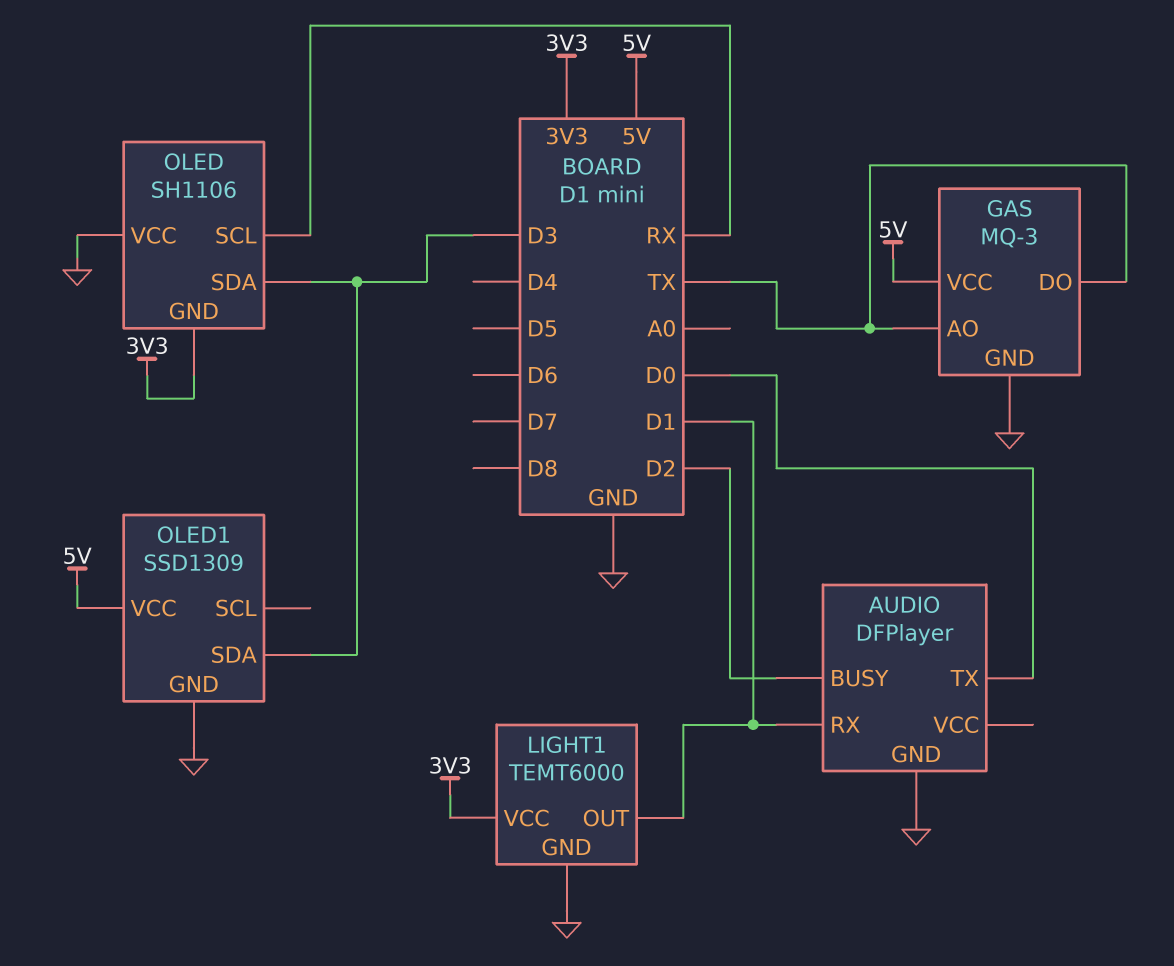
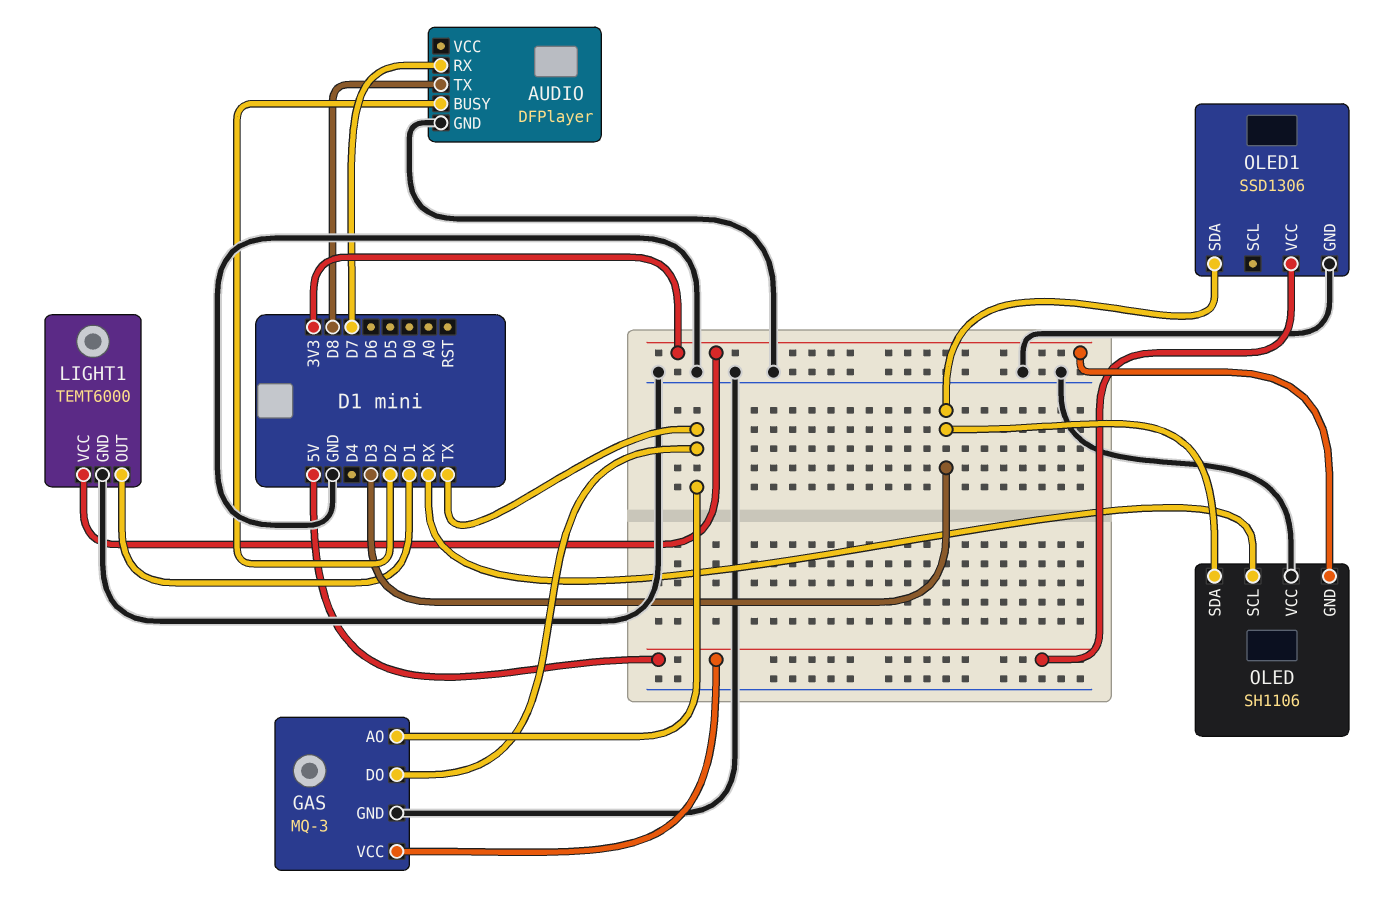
AUDIO pin RX: D1 -> D7
AUDIO pin TX: D0 -> D8
OLED1: SSD1309 -> SSD1306

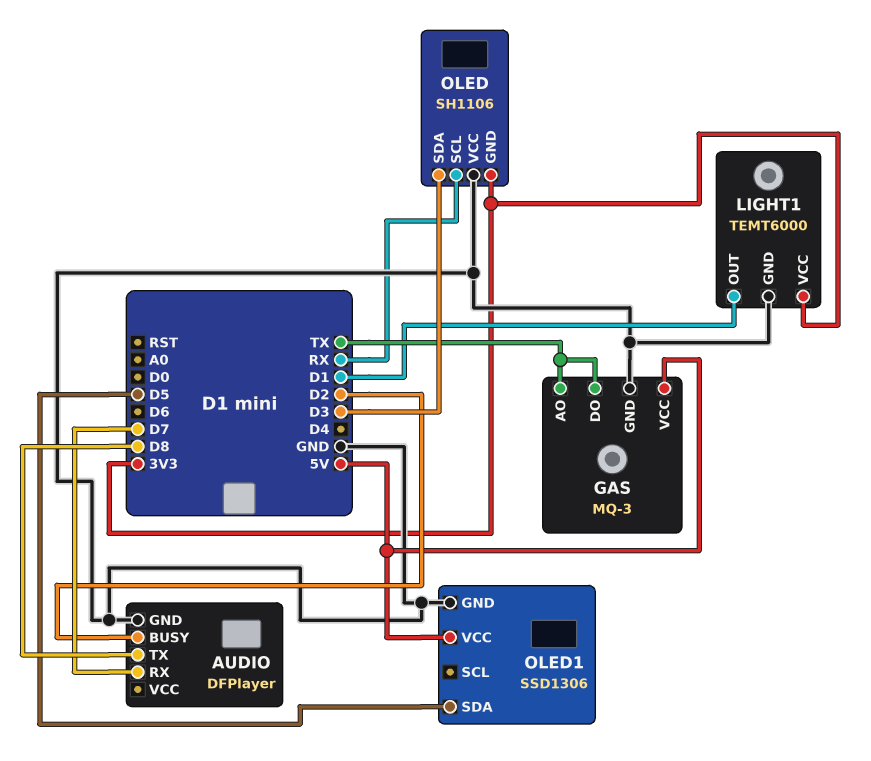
OLED1 pin SDA: D3 -> D5

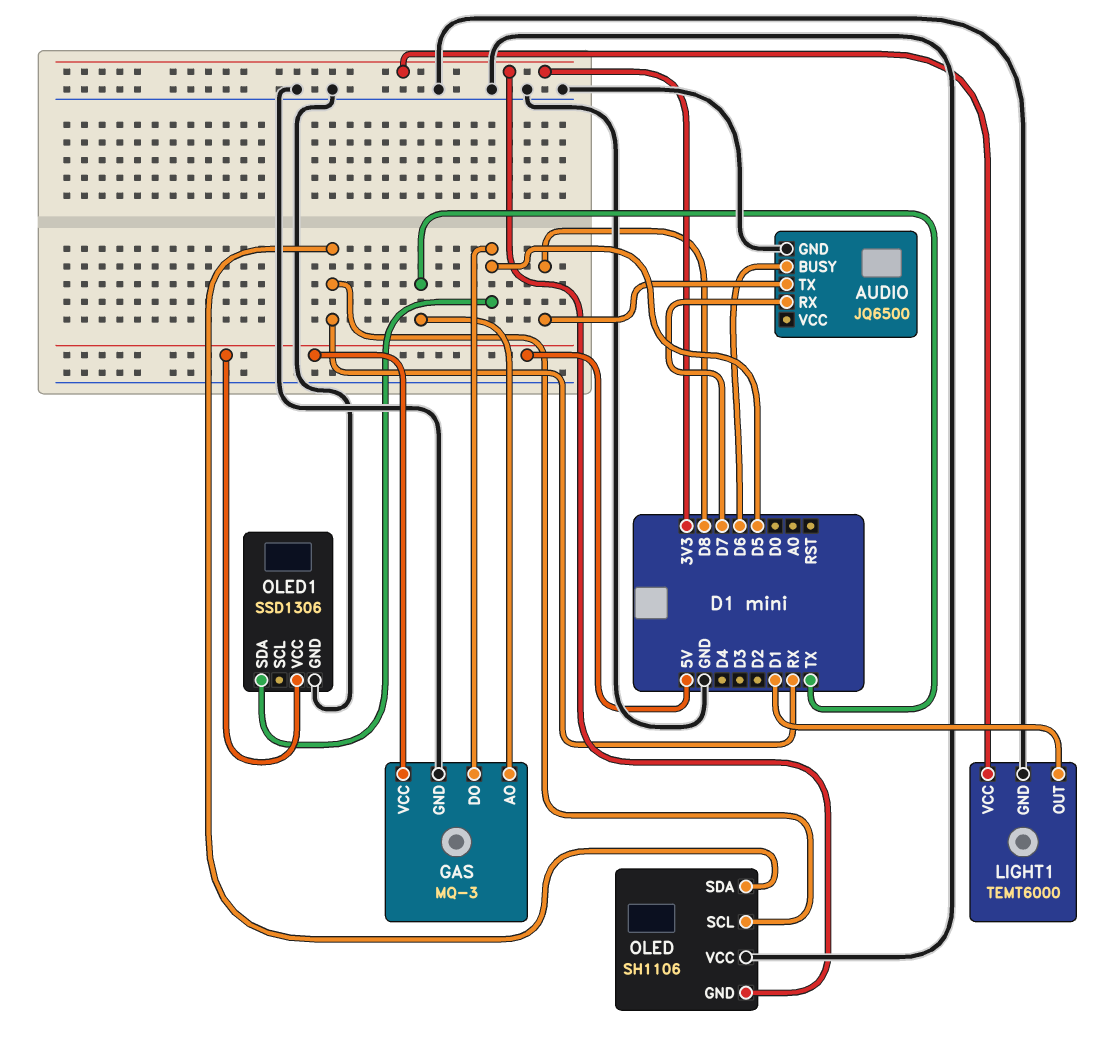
AUDIO: DFPlayer -> JQ6500
AUDIO pin BUSY: D2 -> D6
GAS pin DO: TX -> D5
OLED pin SDA: D3 -> RX

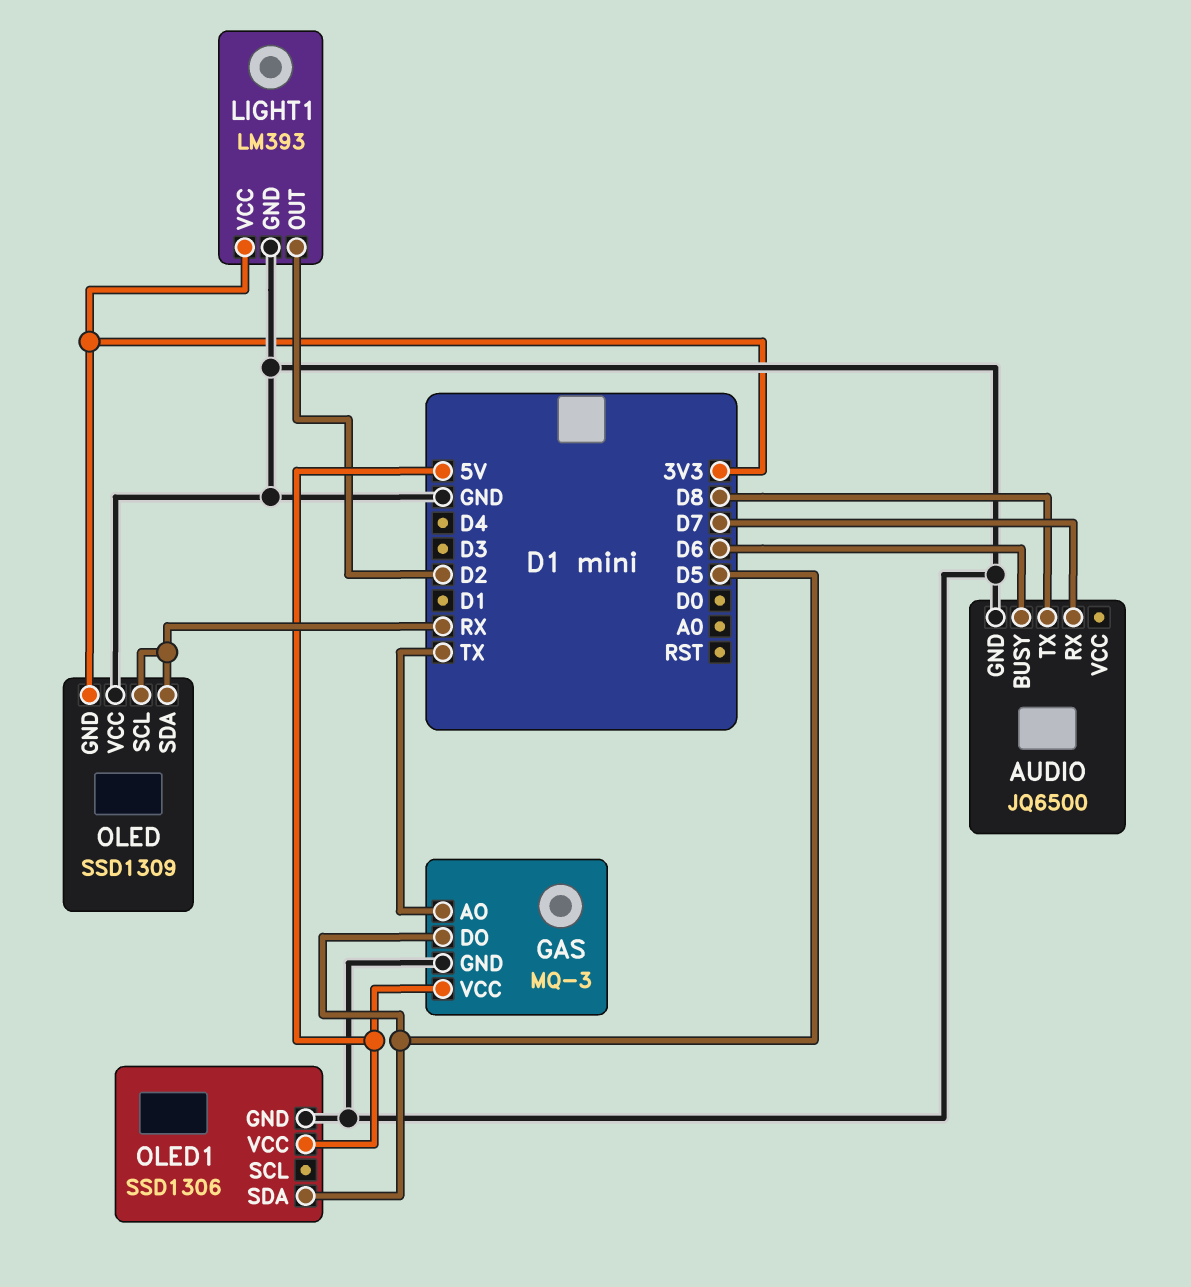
LIGHT1: TEMT6000 -> LM393
LIGHT1 pin OUT: D1 -> D2
OLED: SH1106 -> SSD1309

